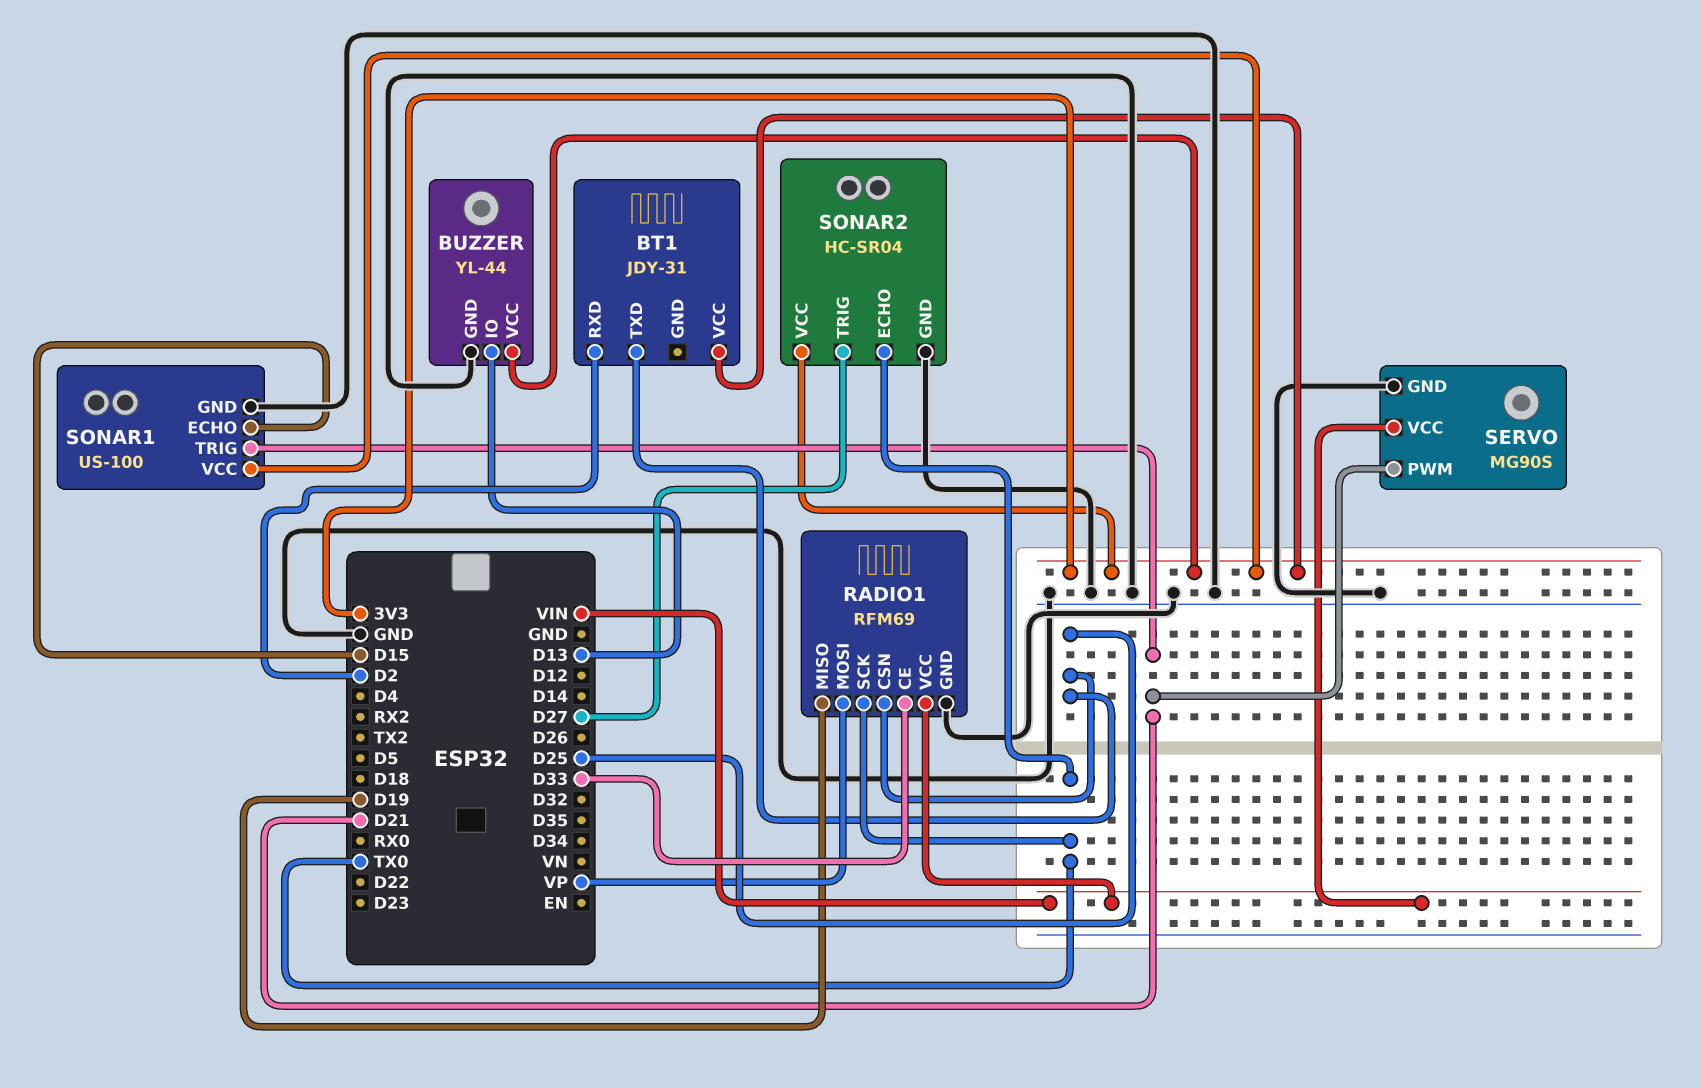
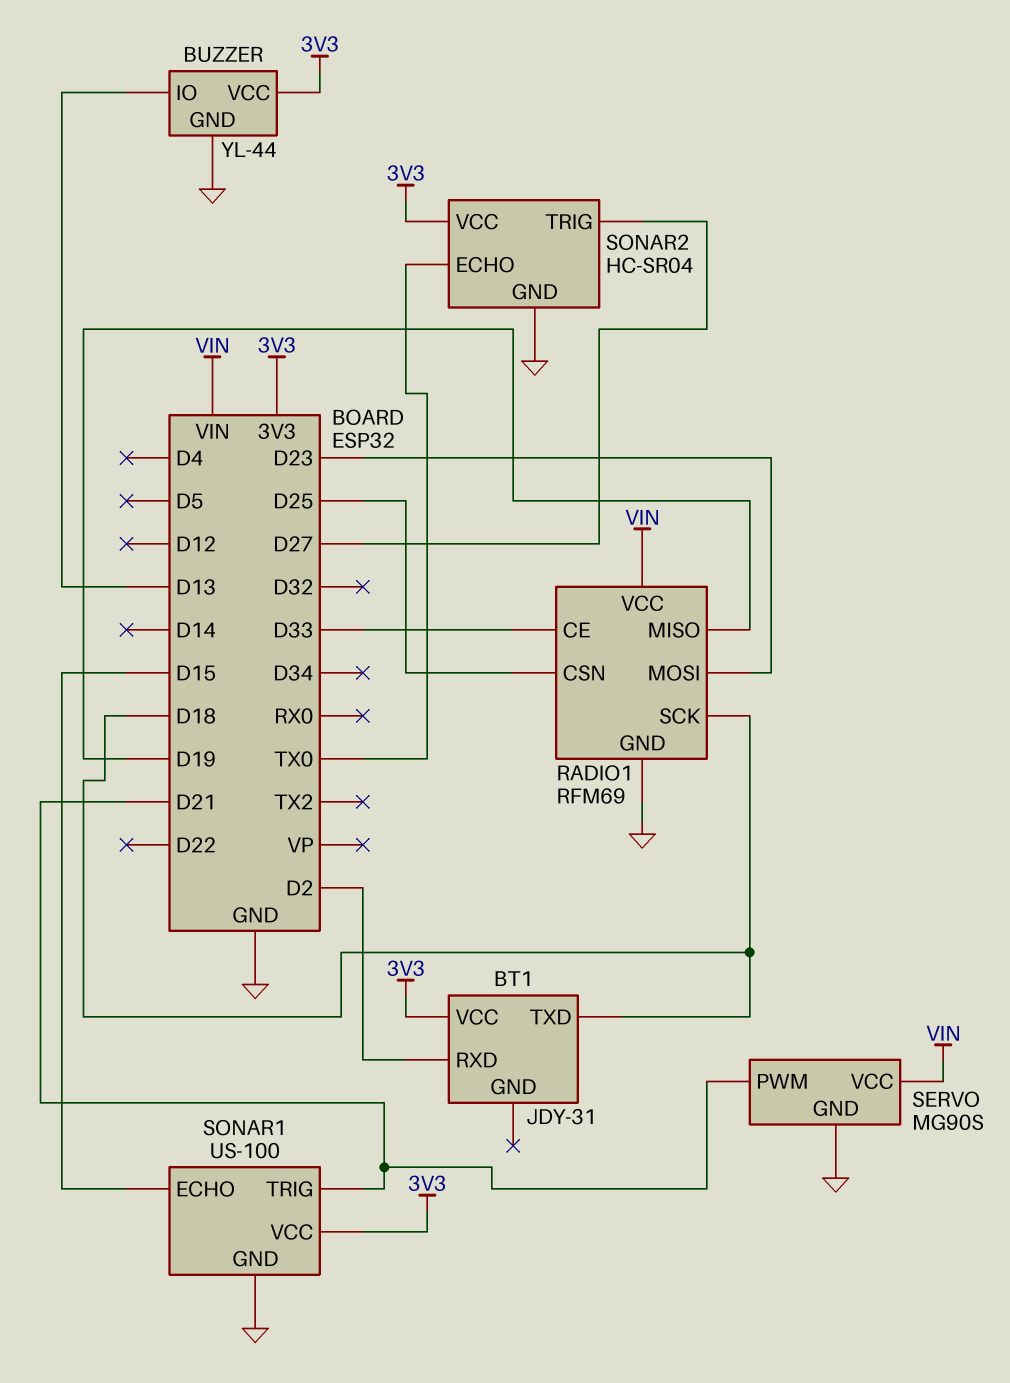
BT1 pin TXD: D25 -> D18
RADIO1 pin MOSI: VP -> D23
RADIO1 pin SCK: TX0 -> D18

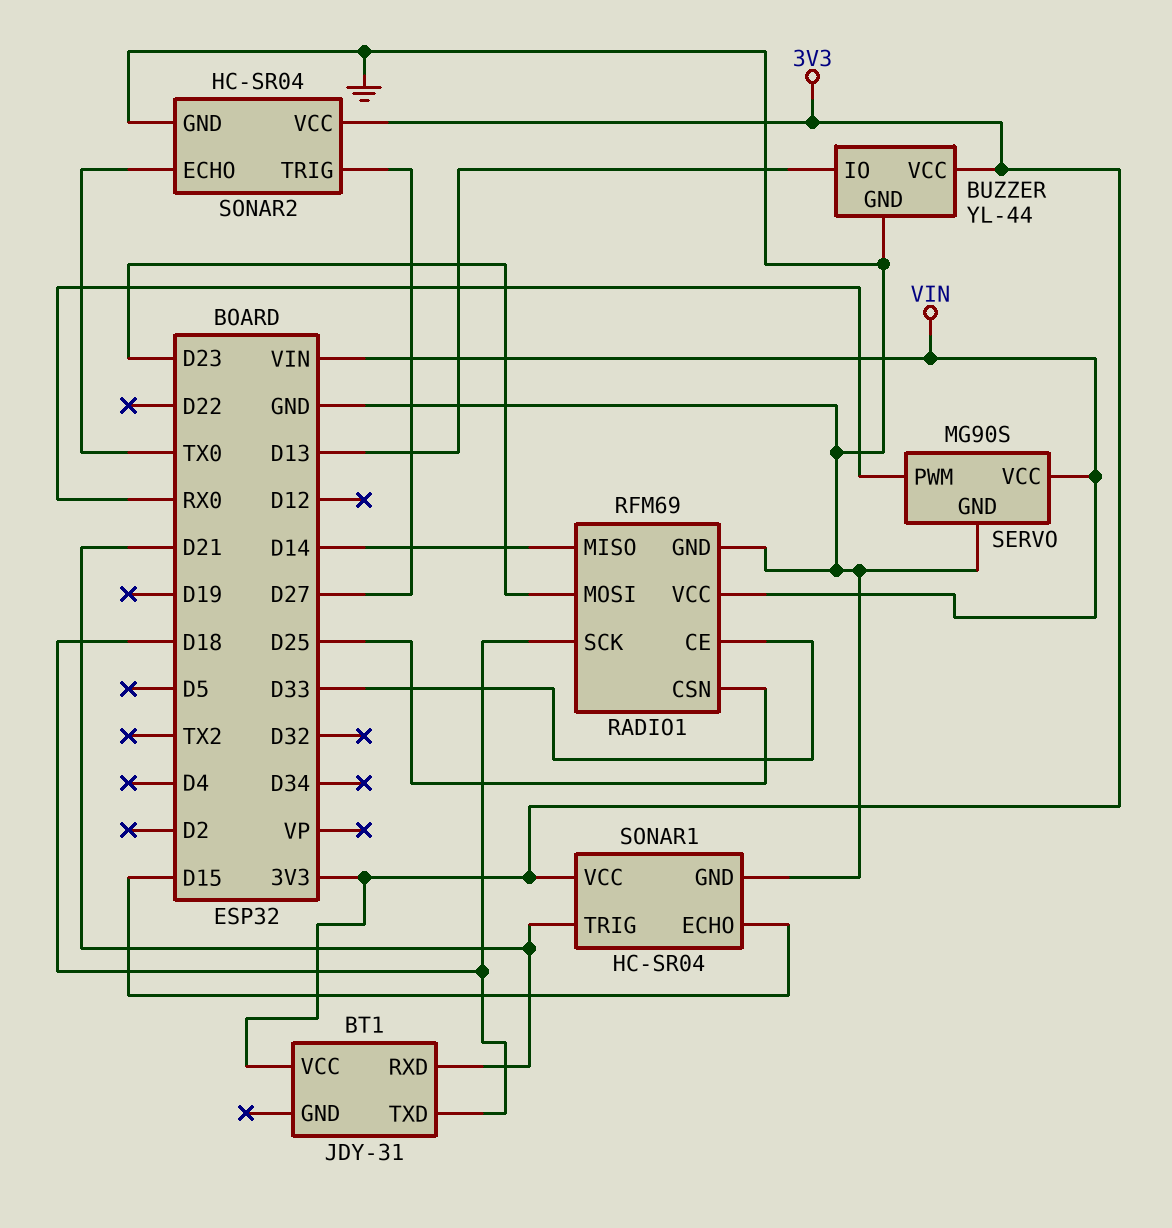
BT1 pin RXD: D2 -> D21
RADIO1 pin MISO: D19 -> D14
SERVO pin PWM: D21 -> RX0
SONAR1: US-100 -> HC-SR04

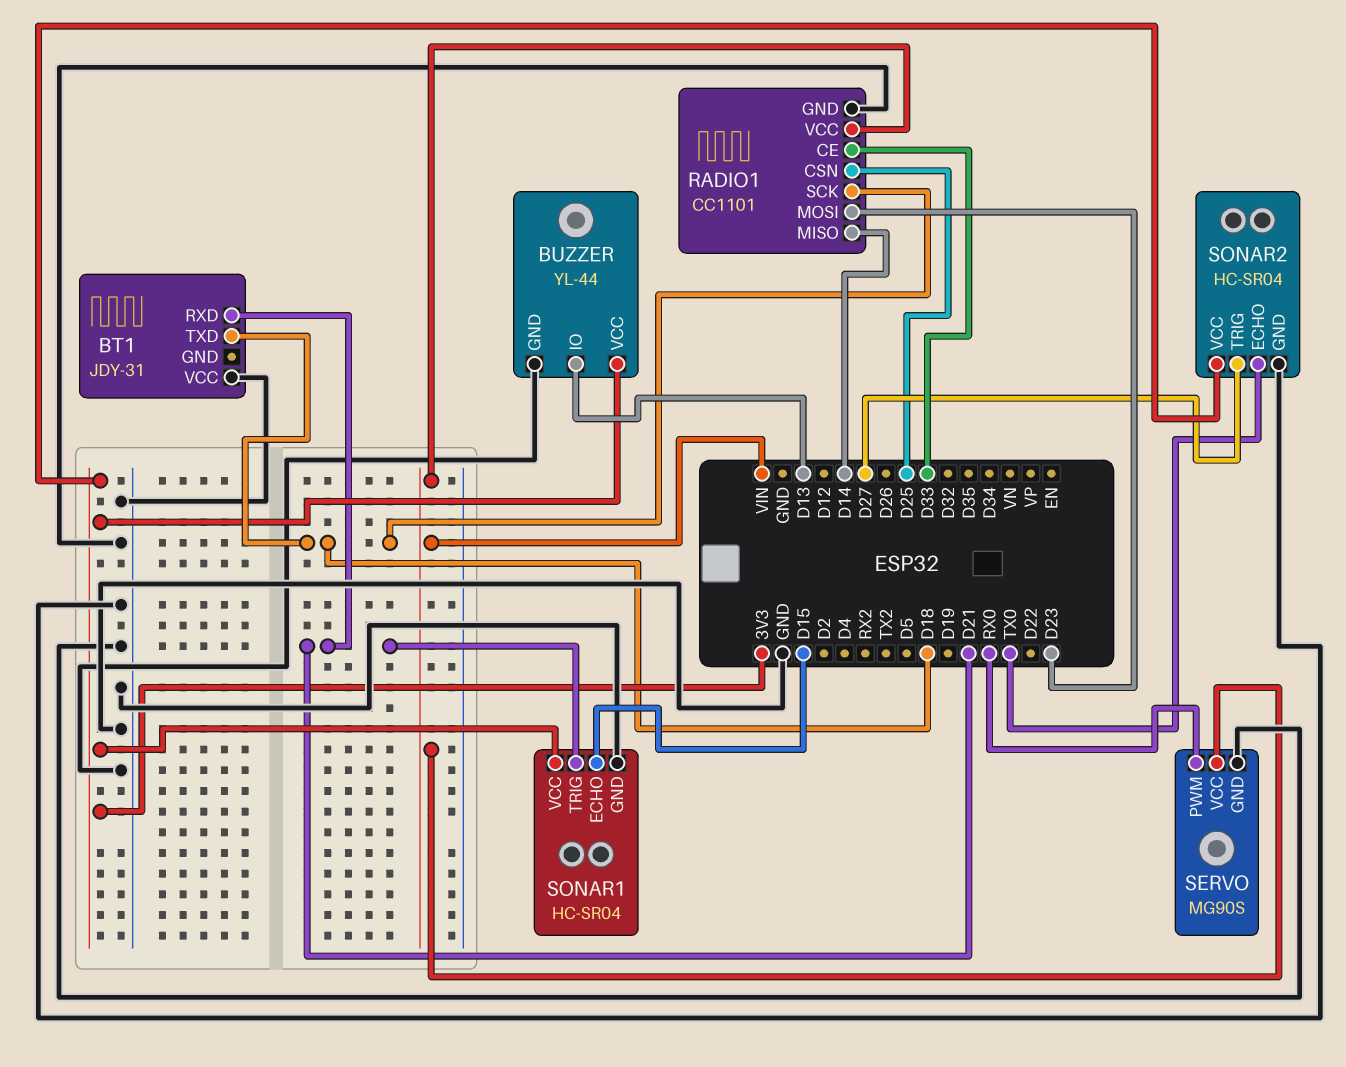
BT1 pin VCC: 3V3 -> GND
RADIO1: RFM69 -> CC1101

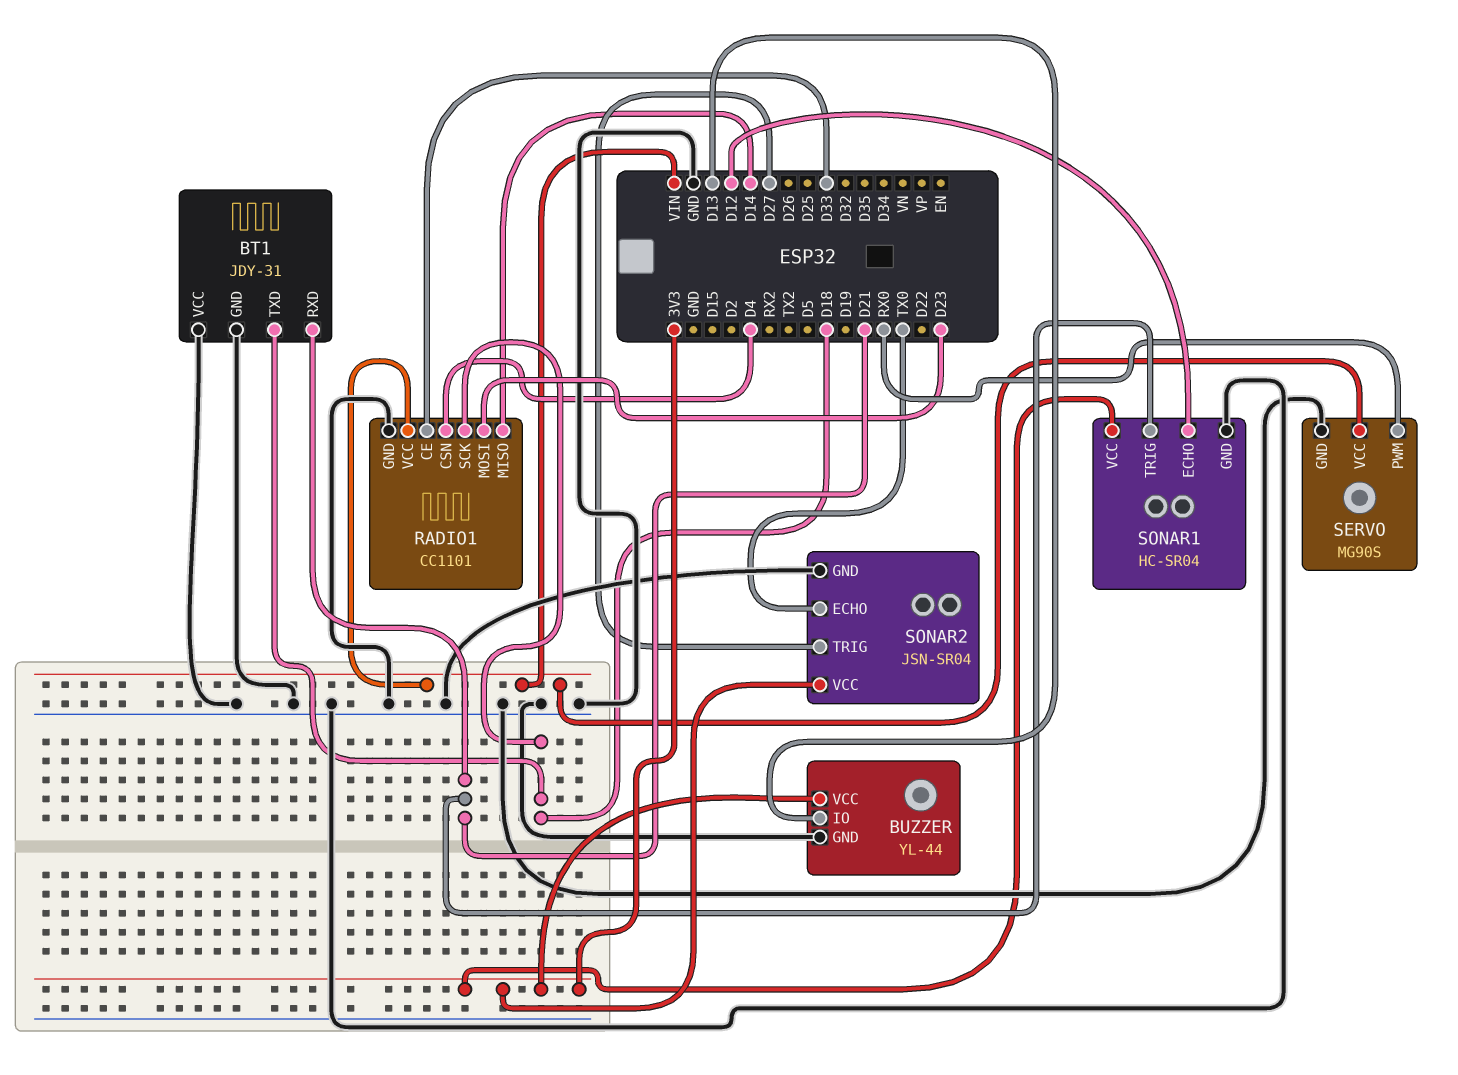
BT1 pin GND: none -> GND
RADIO1 pin CSN: D25 -> D4
SONAR1 pin ECHO: D15 -> D12
SONAR2: HC-SR04 -> JSN-SR04

